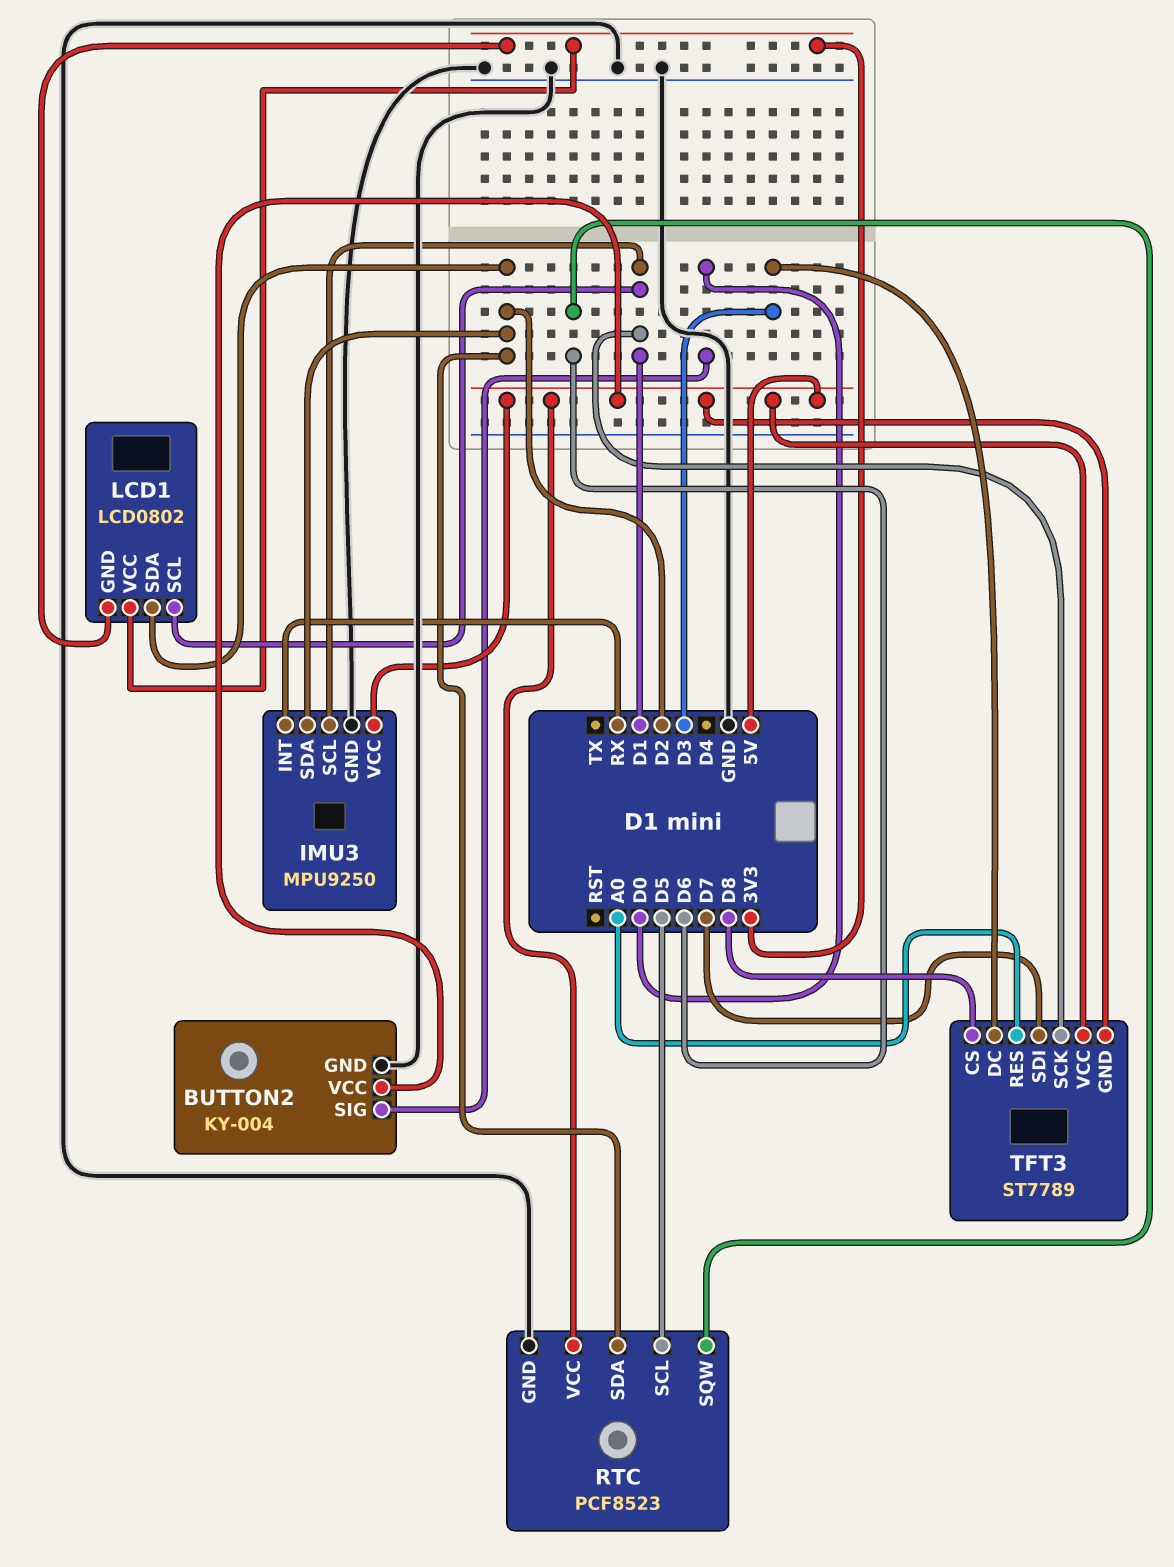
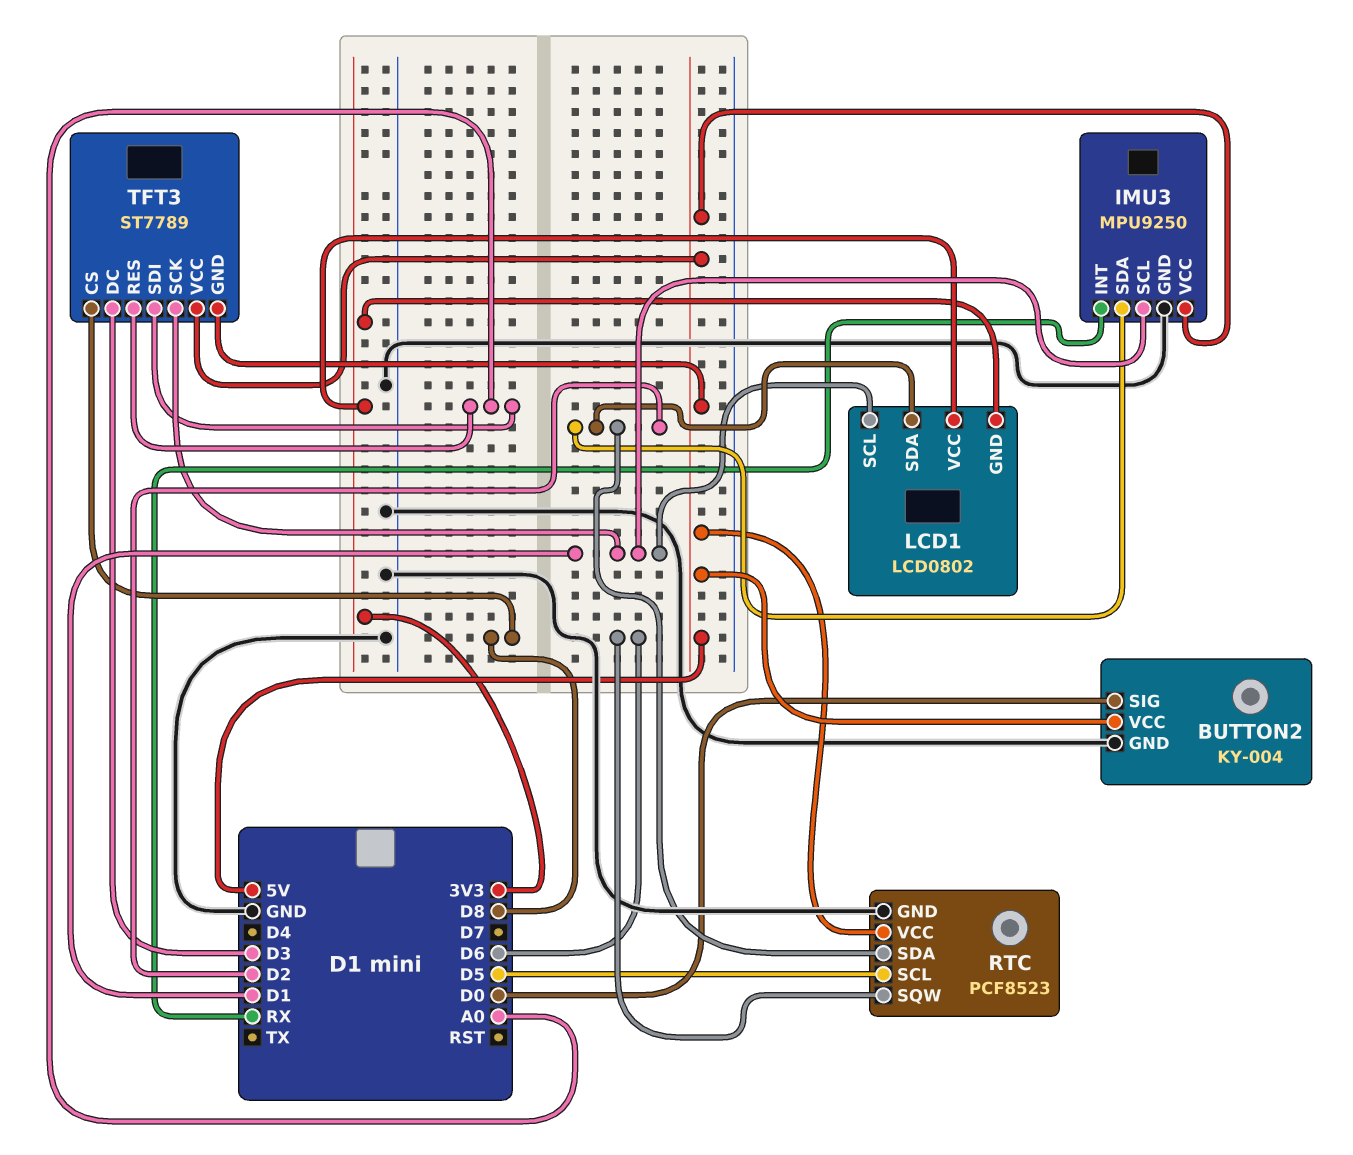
TFT3 pin SDI: D7 -> A0

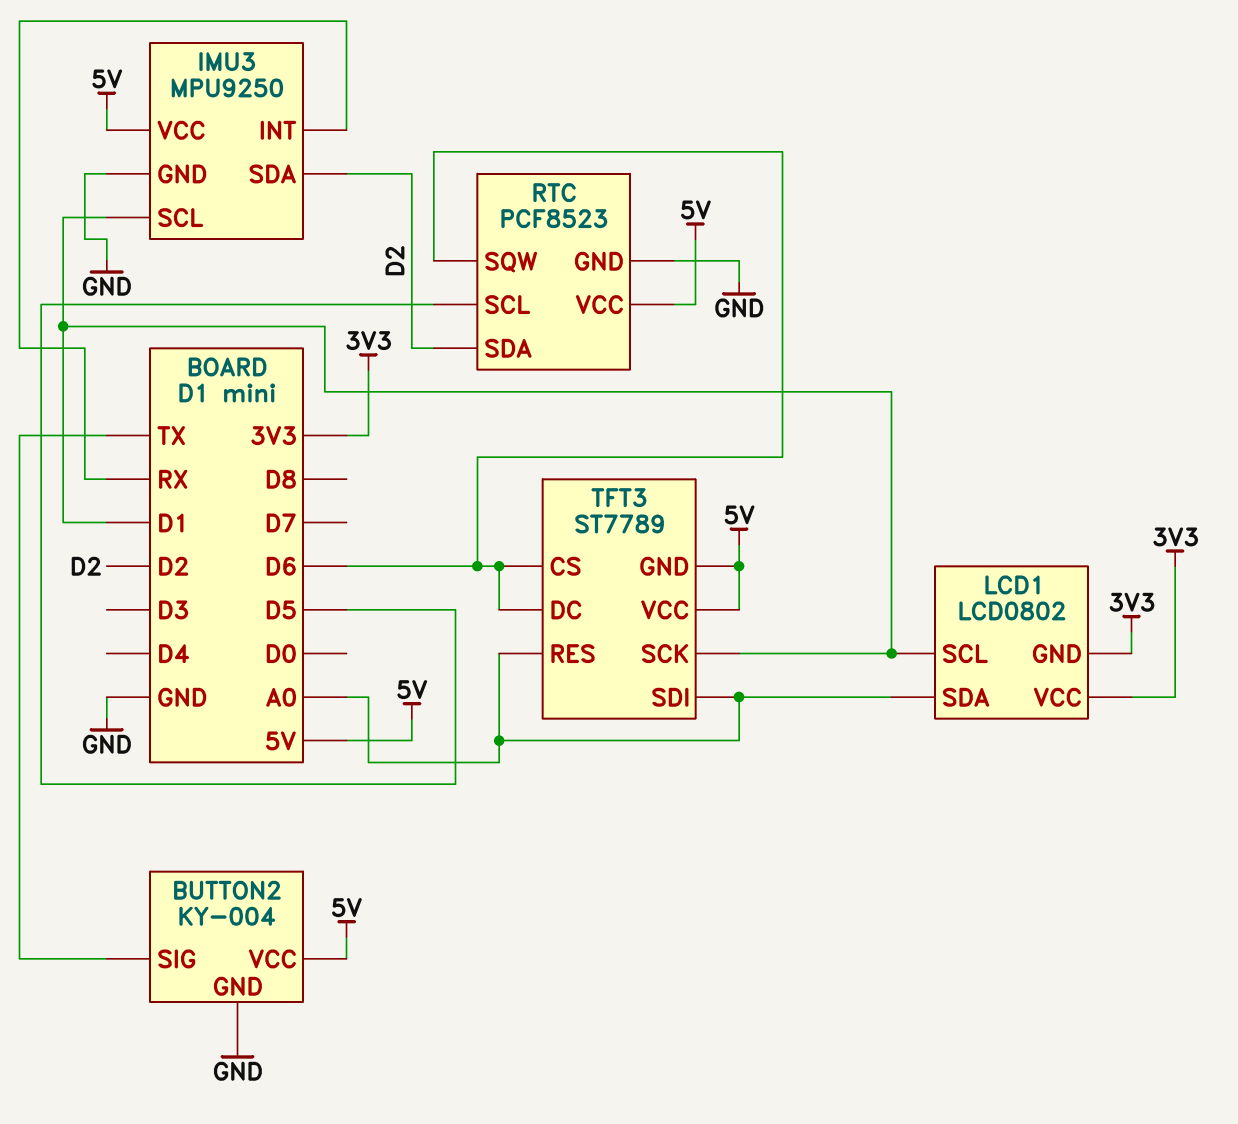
BUTTON2 pin SIG: D0 -> TX
LCD1 pin SDA: D2 -> A0
TFT3 pin CS: D8 -> D6
TFT3 pin DC: D3 -> D6

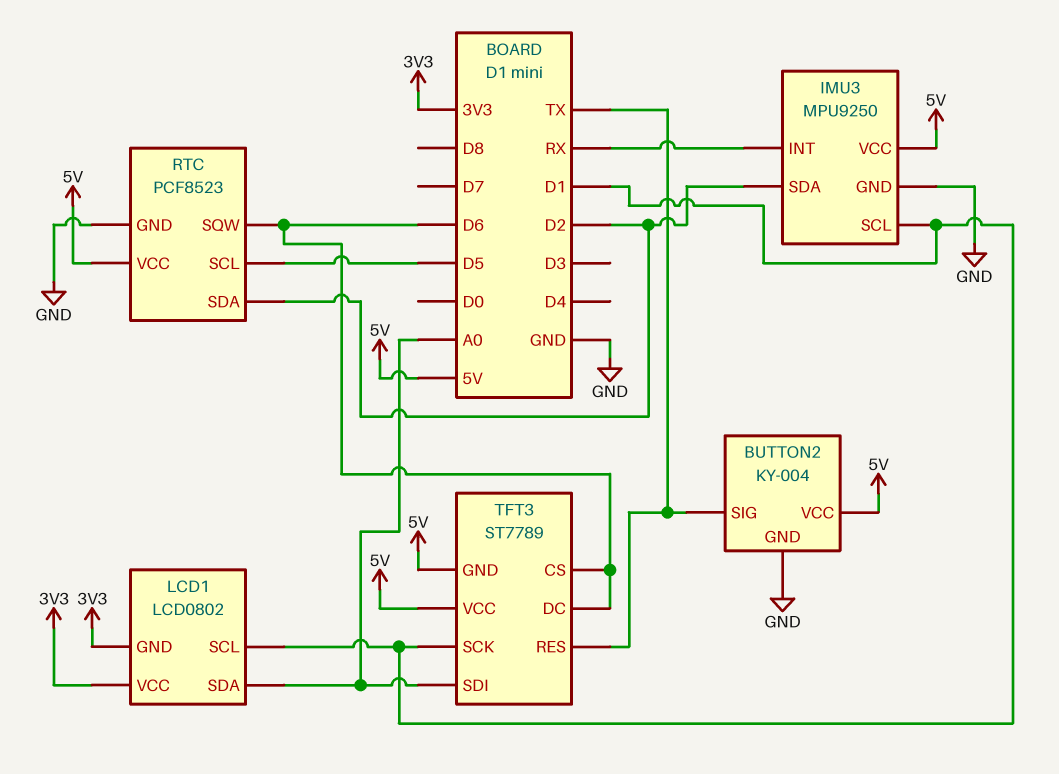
TFT3 pin RES: A0 -> TX

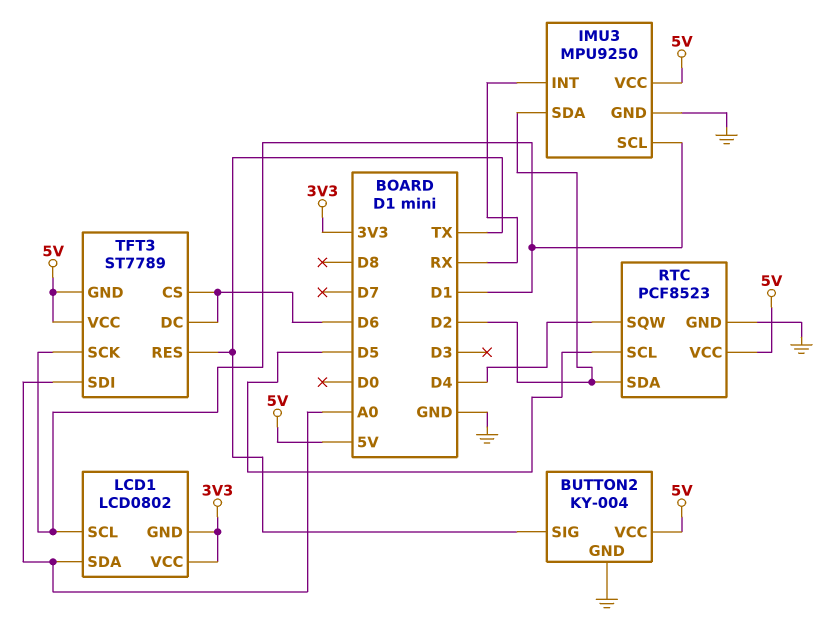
RTC pin SQW: D6 -> D4

